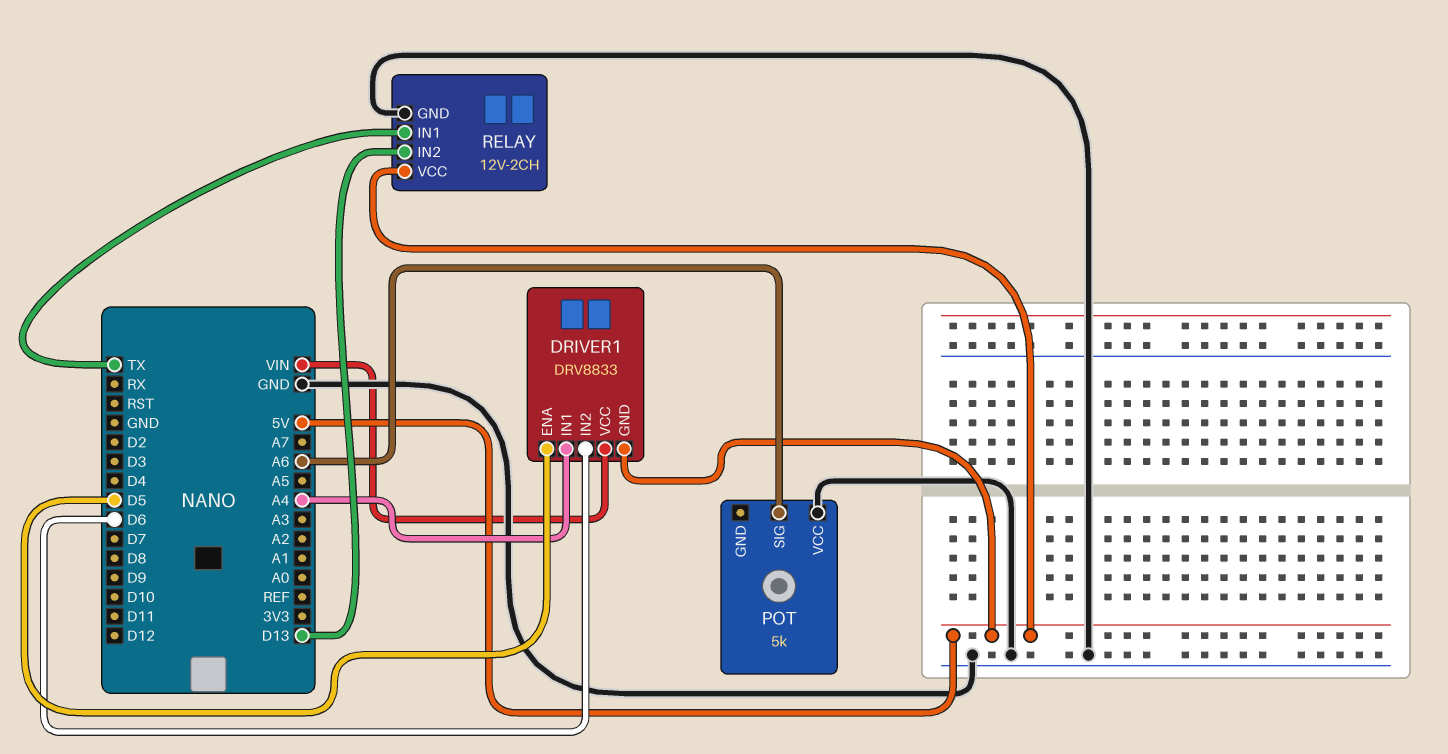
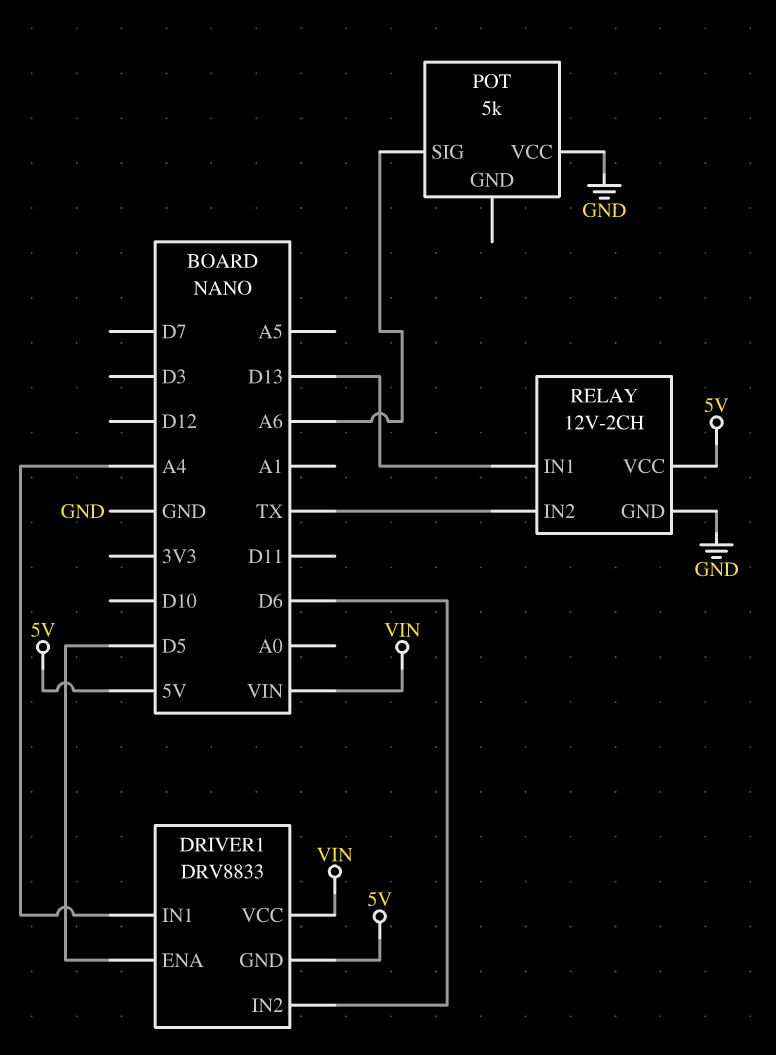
RELAY pin IN1: TX -> D13
RELAY pin IN2: D13 -> TX

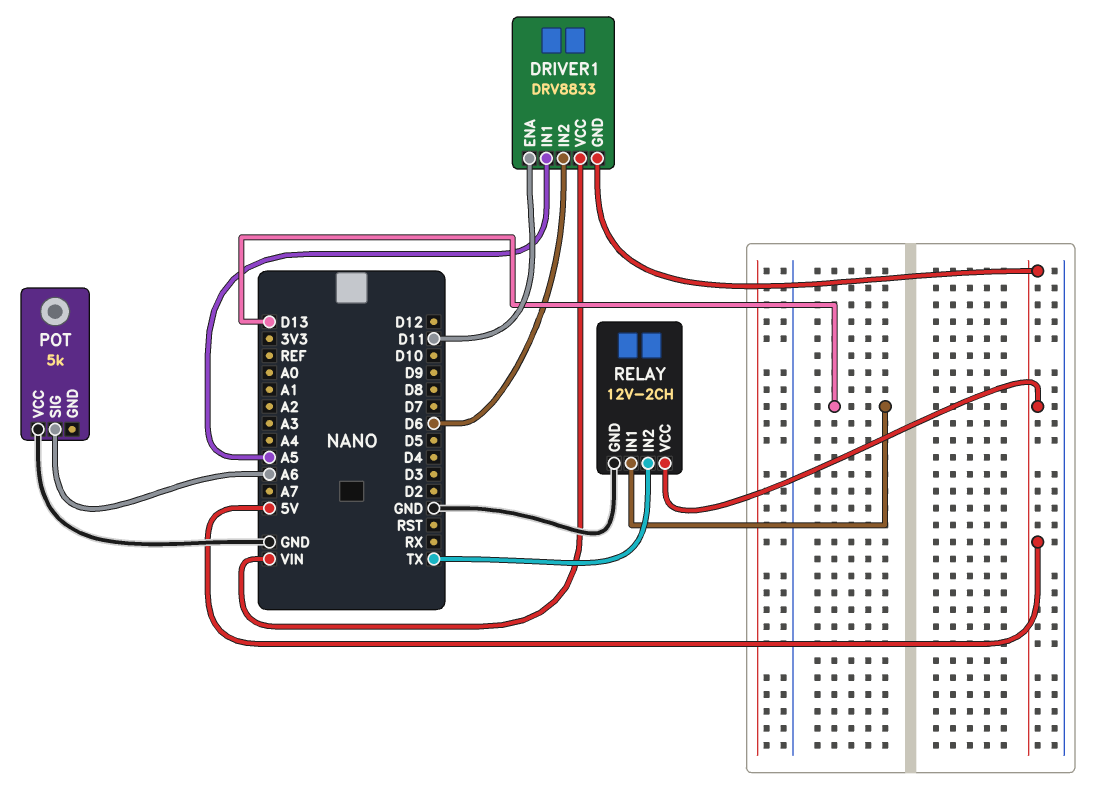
DRIVER1 pin ENA: D5 -> D11
DRIVER1 pin IN1: A4 -> A5

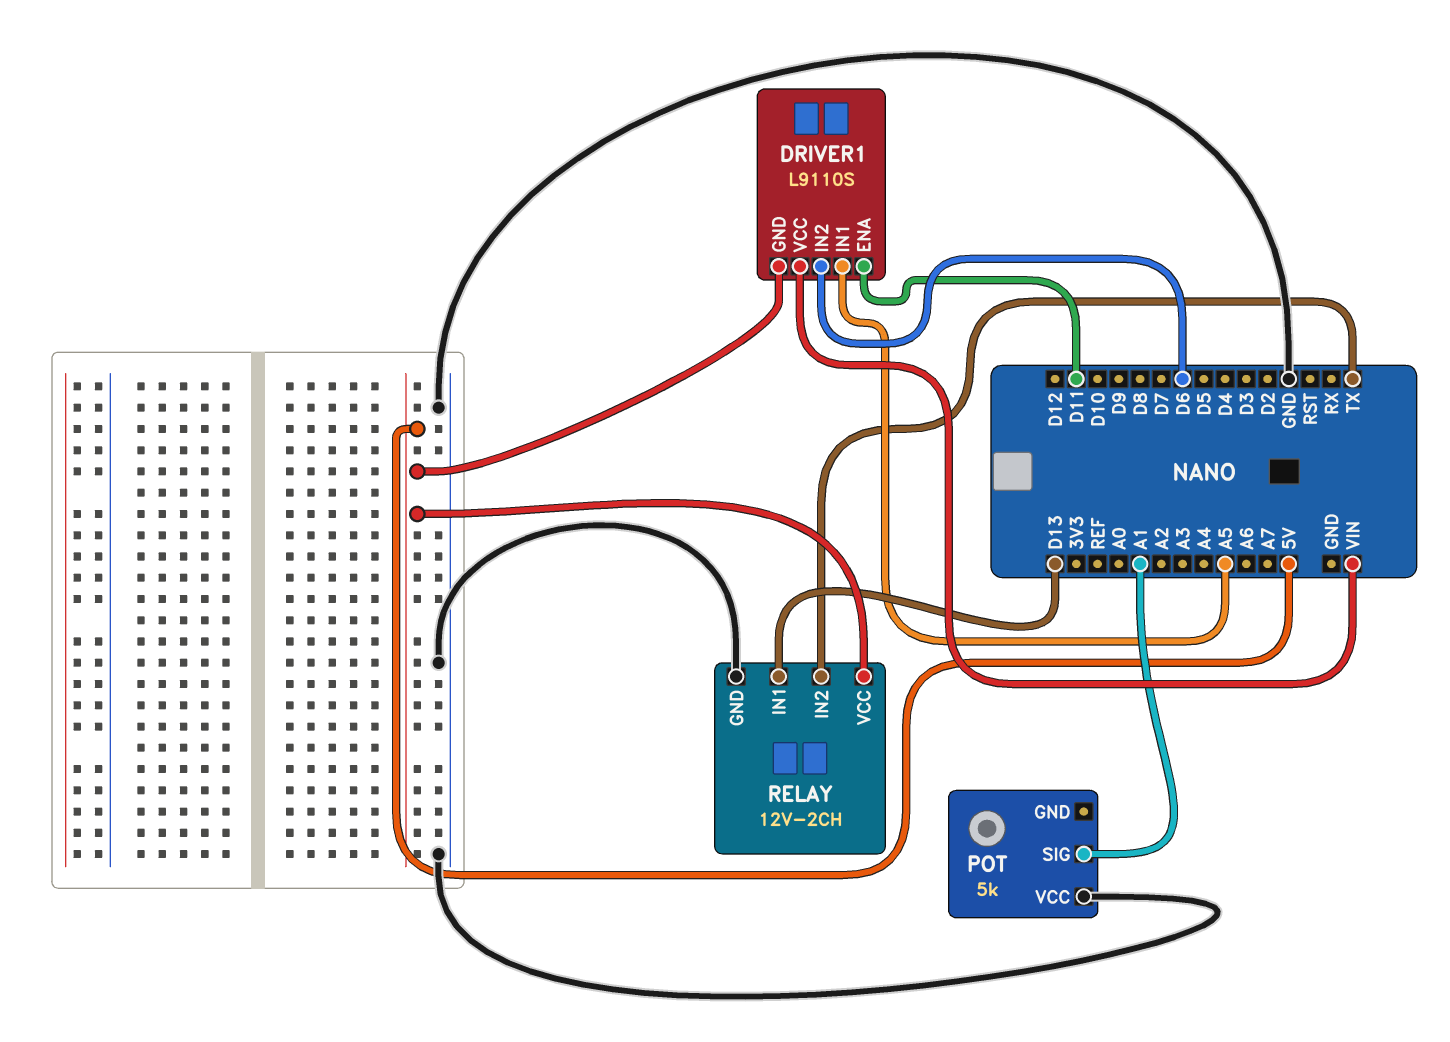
DRIVER1: DRV8833 -> L9110S
POT pin SIG: A6 -> A1

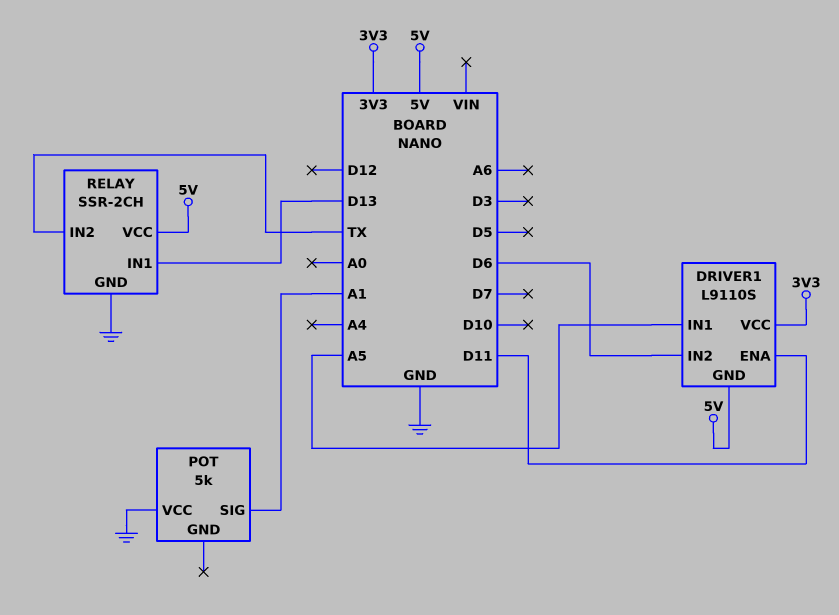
DRIVER1 pin VCC: VIN -> 3V3
RELAY: 12V-2CH -> SSR-2CH

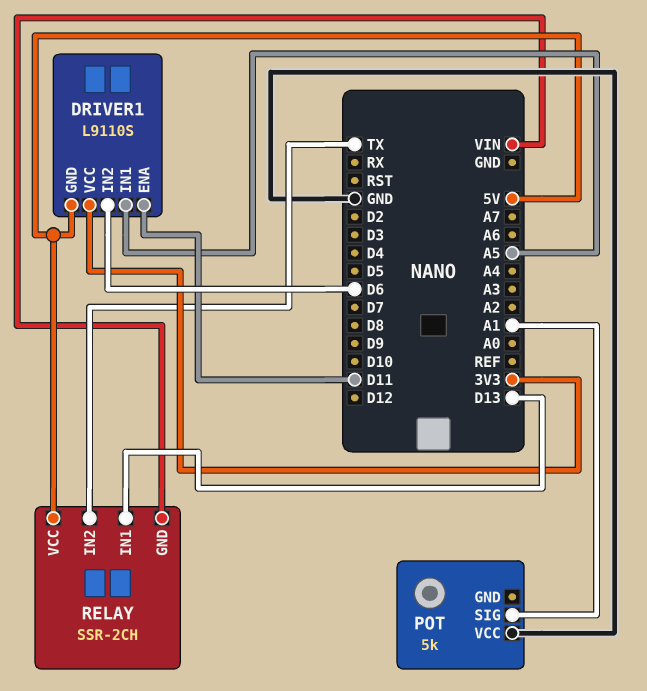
RELAY pin GND: GND -> VIN

